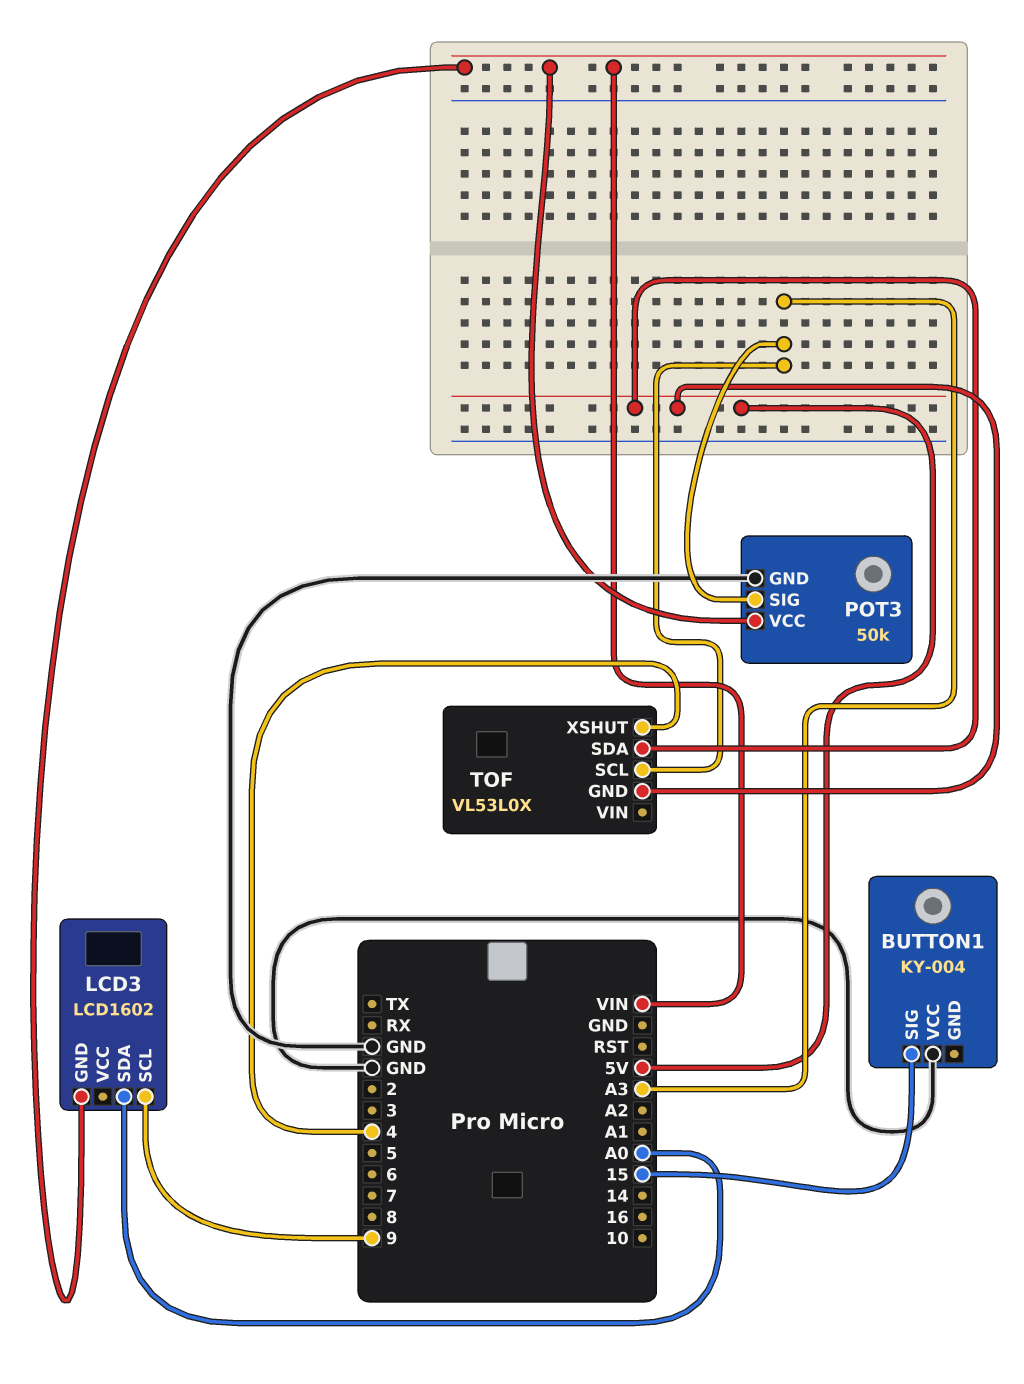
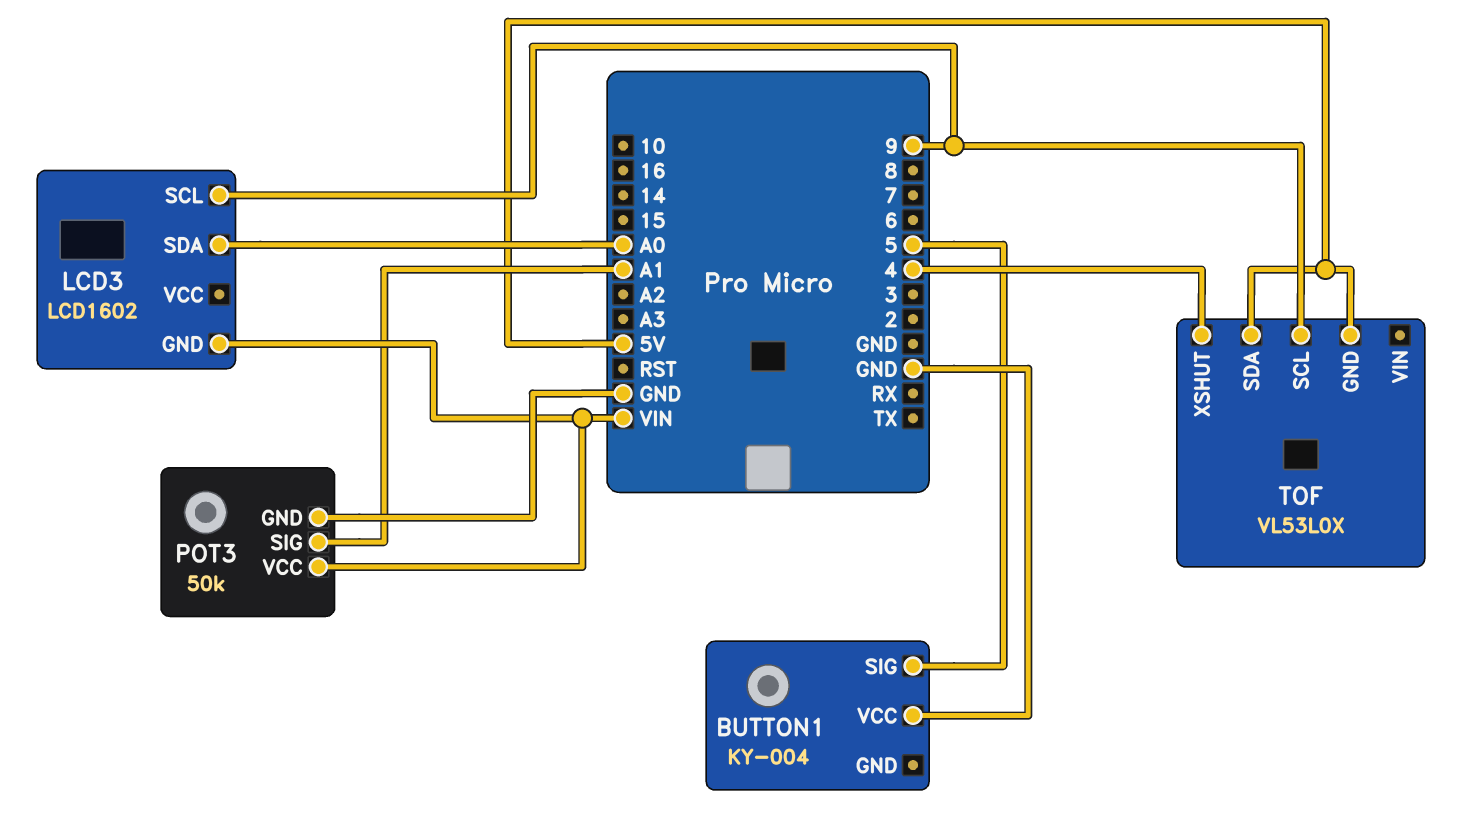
BUTTON1 pin SIG: 15 -> 5
POT3 pin SIG: A3 -> A1
TOF pin SCL: A3 -> 9

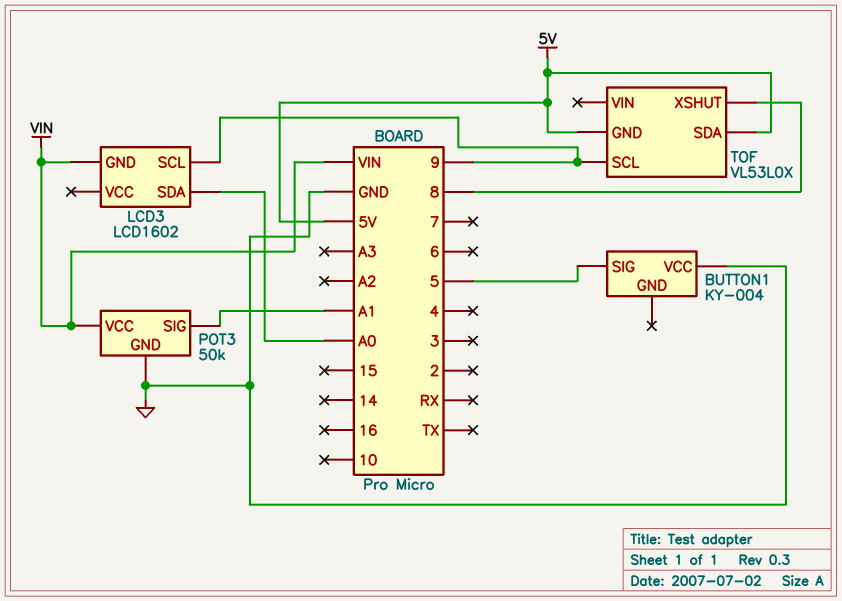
TOF pin XSHUT: 4 -> 8

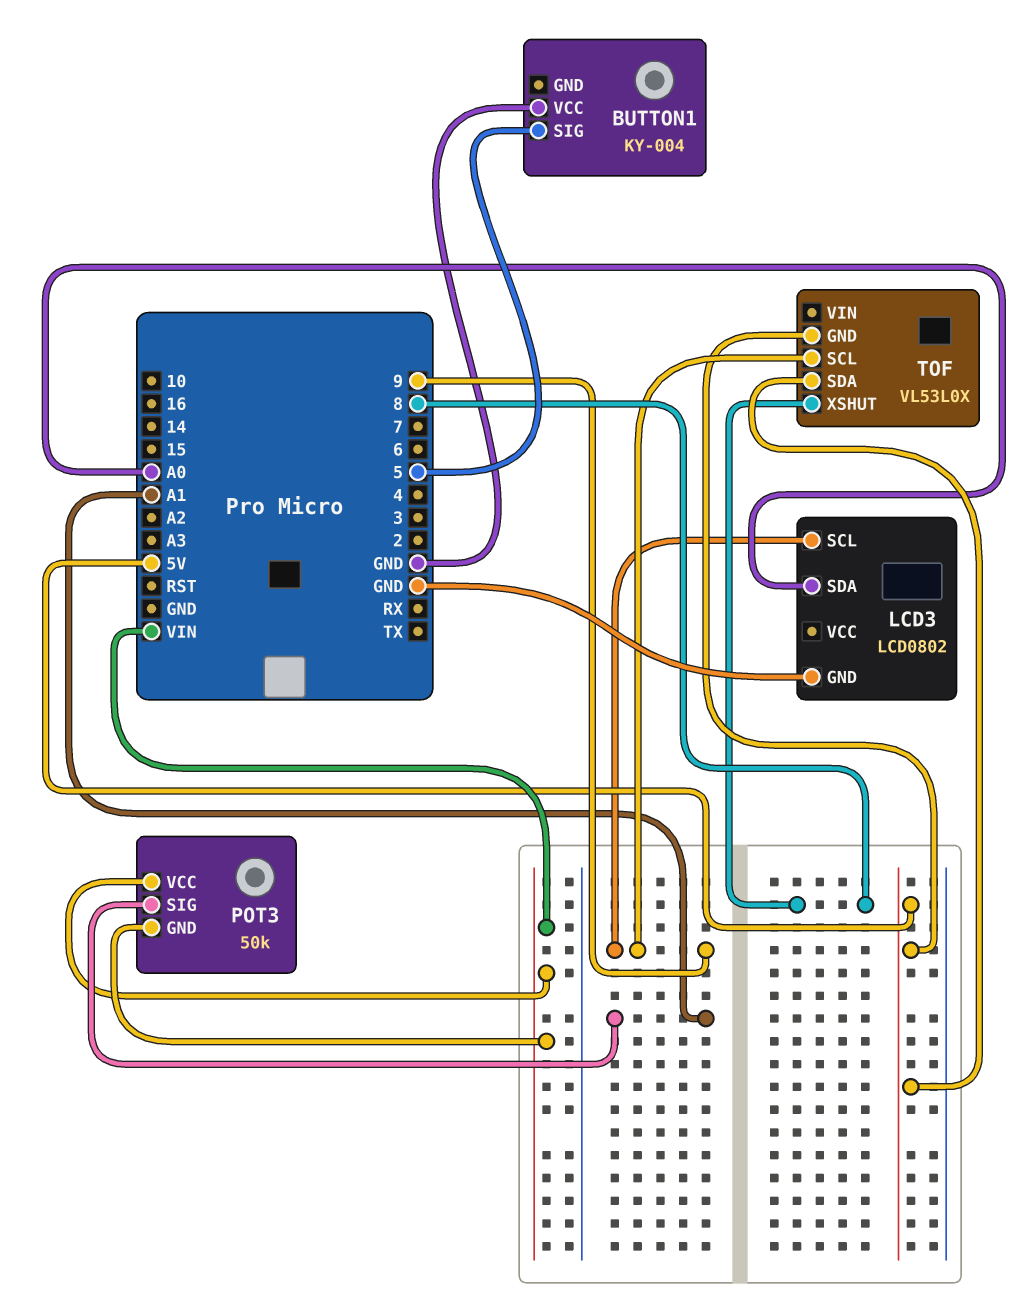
LCD3: LCD1602 -> LCD0802
LCD3 pin GND: VIN -> GND
POT3 pin GND: GND -> VIN

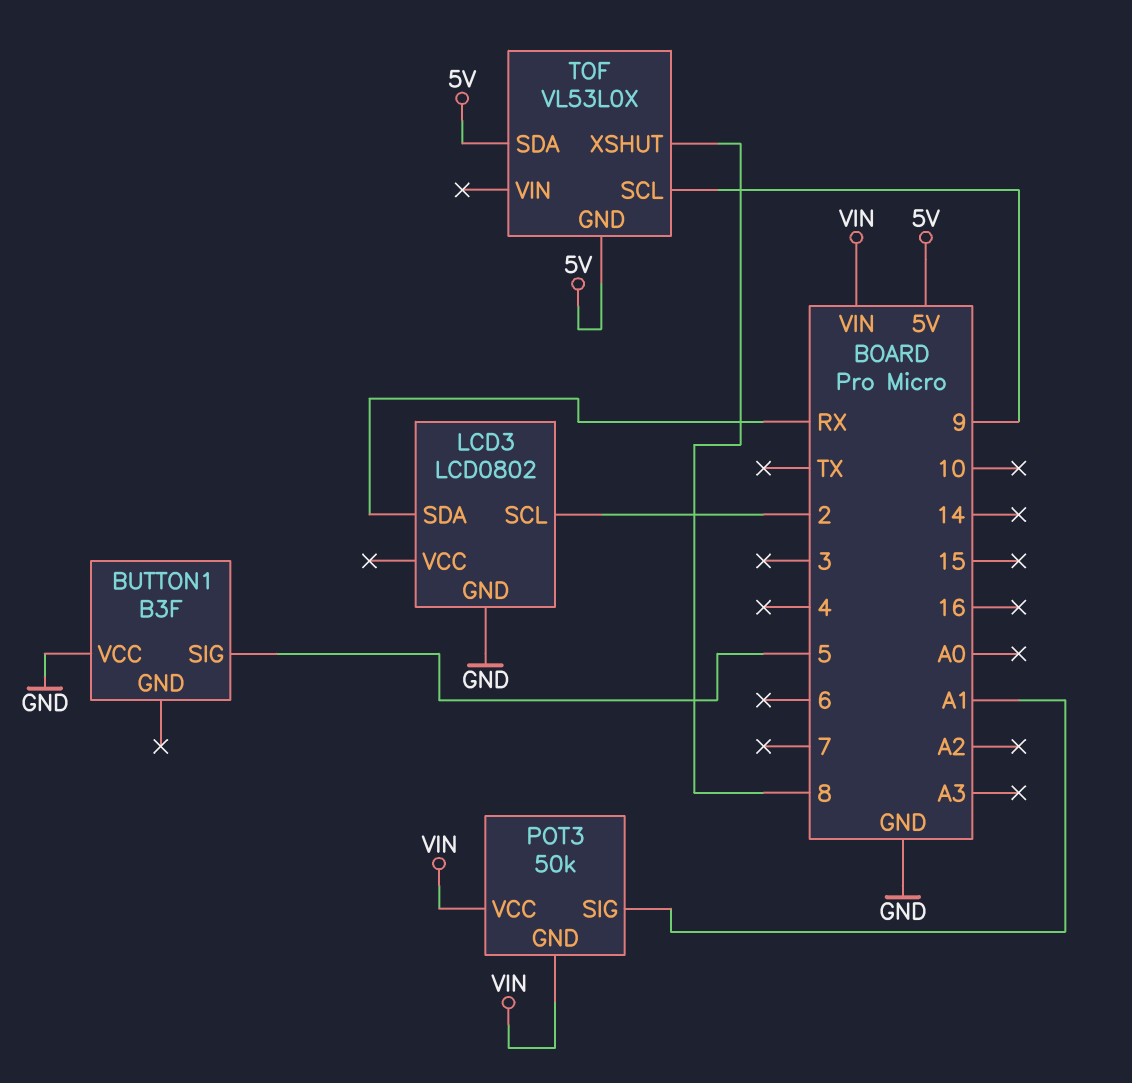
BUTTON1: KY-004 -> B3F
LCD3 pin SCL: 9 -> 2
LCD3 pin SDA: A0 -> RX

